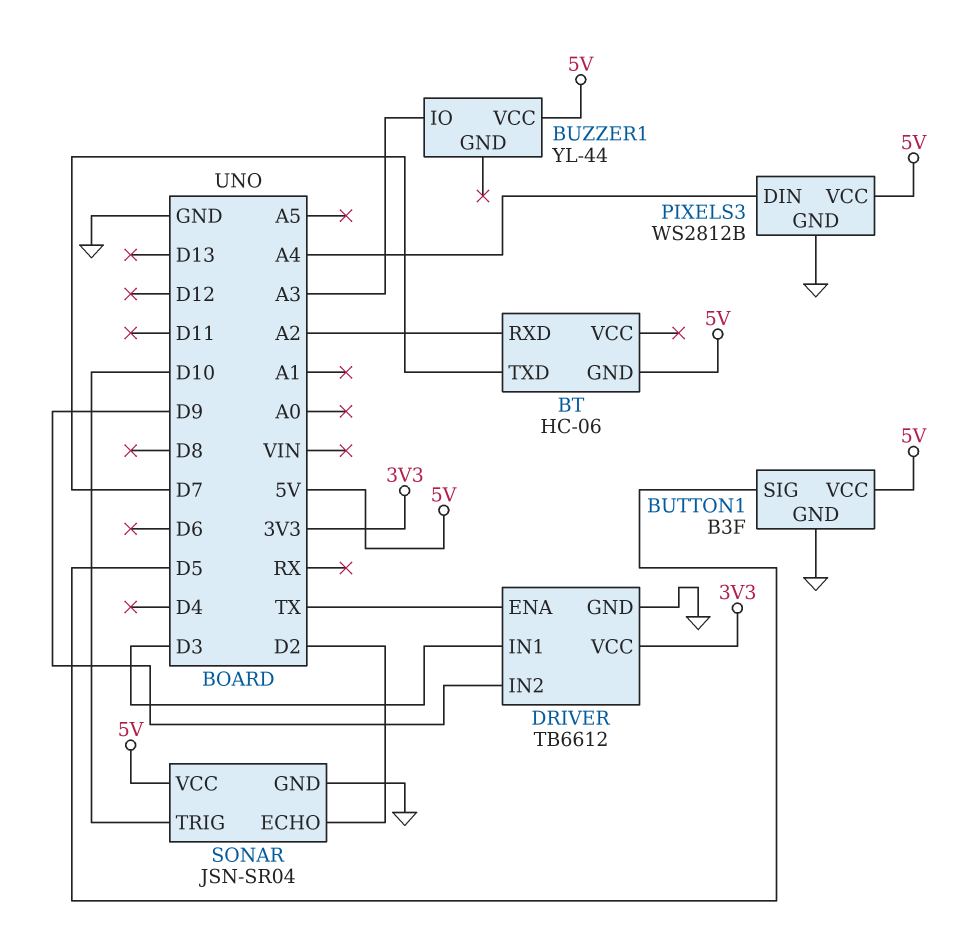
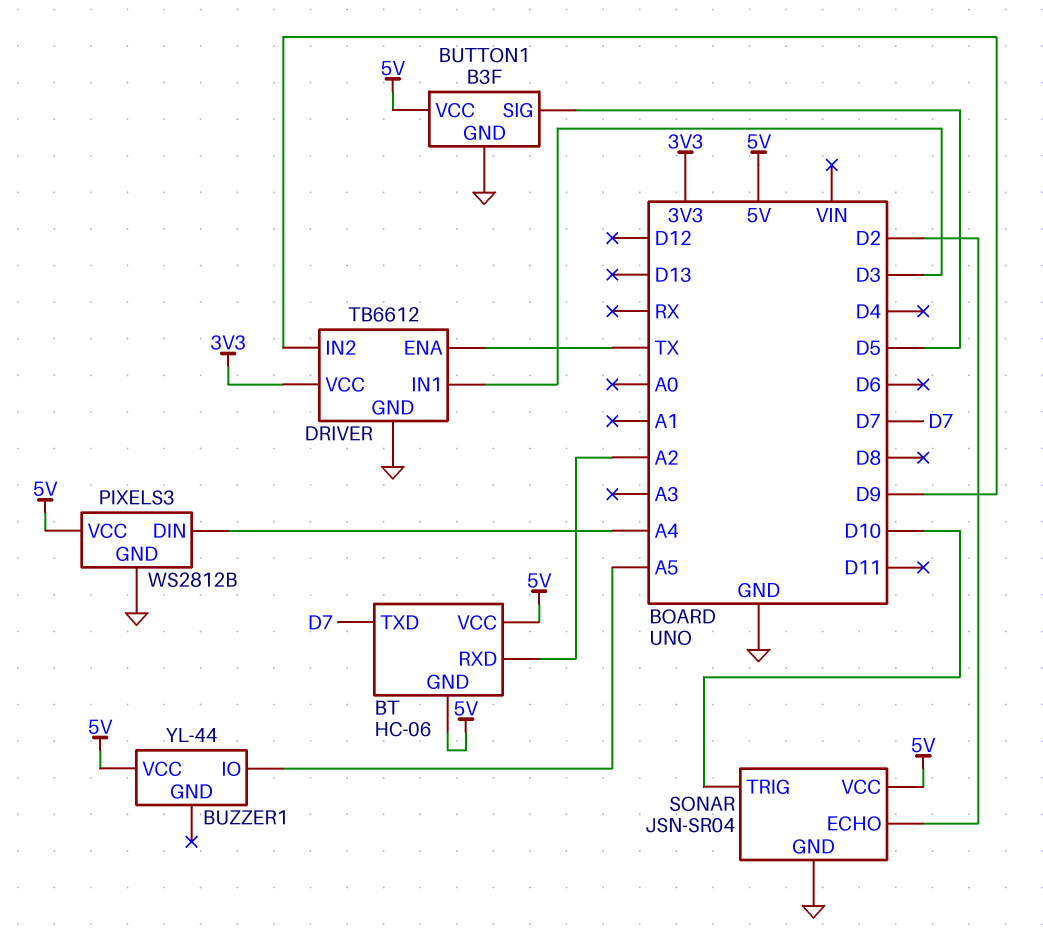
BT pin VCC: none -> 5V
BUZZER1 pin IO: A3 -> A5

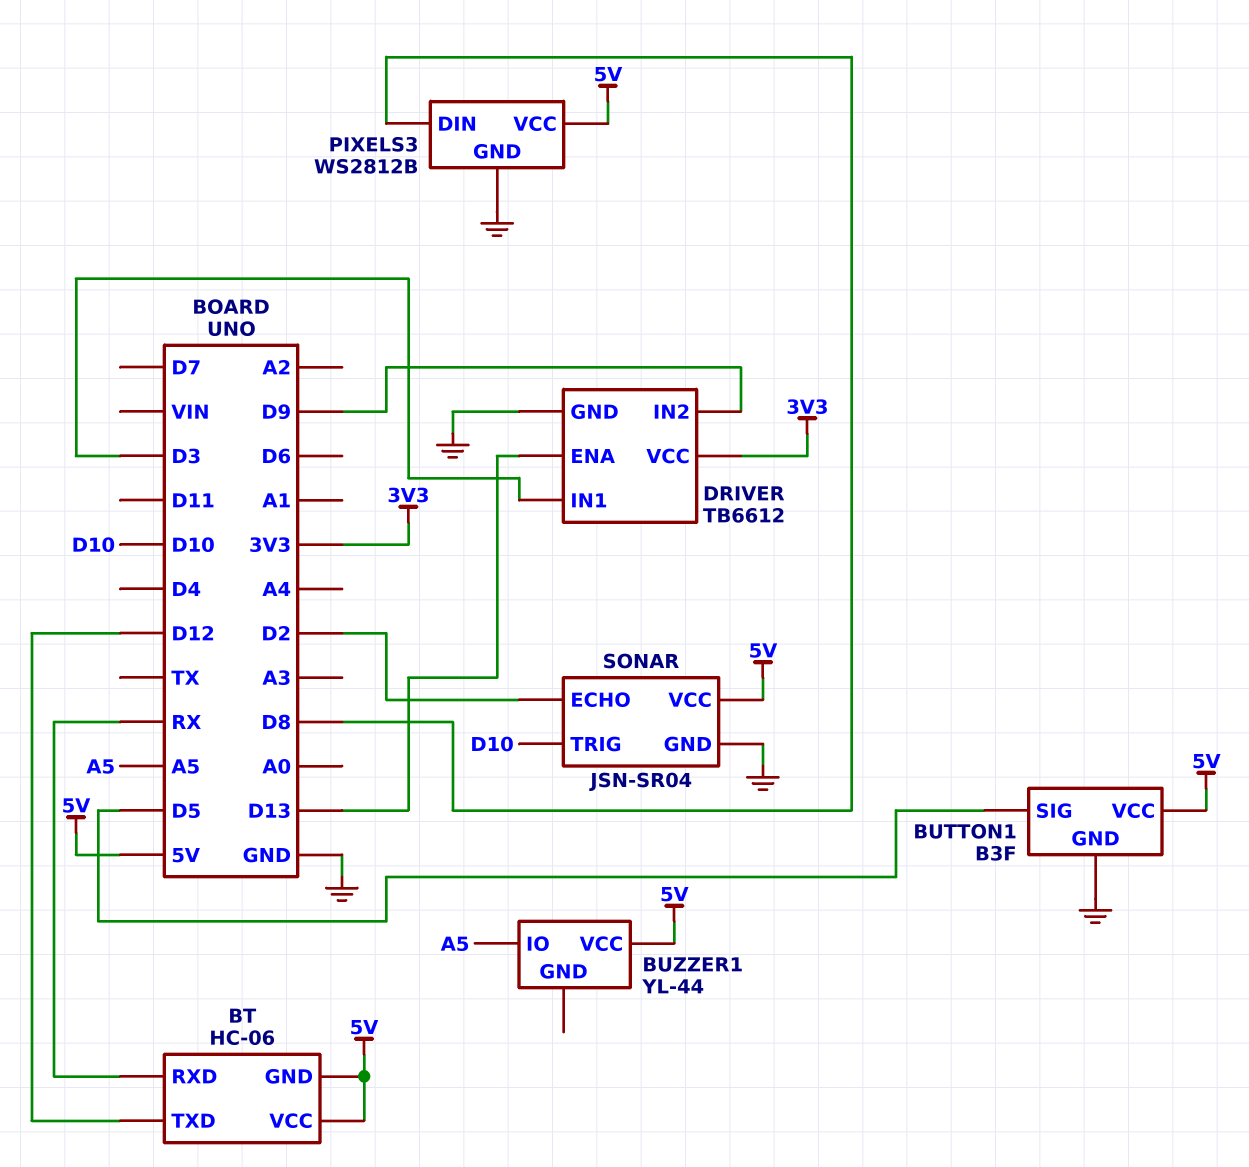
BT pin RXD: A2 -> RX
BT pin TXD: D7 -> D12
DRIVER pin ENA: TX -> D13
PIXELS3 pin DIN: A4 -> D8

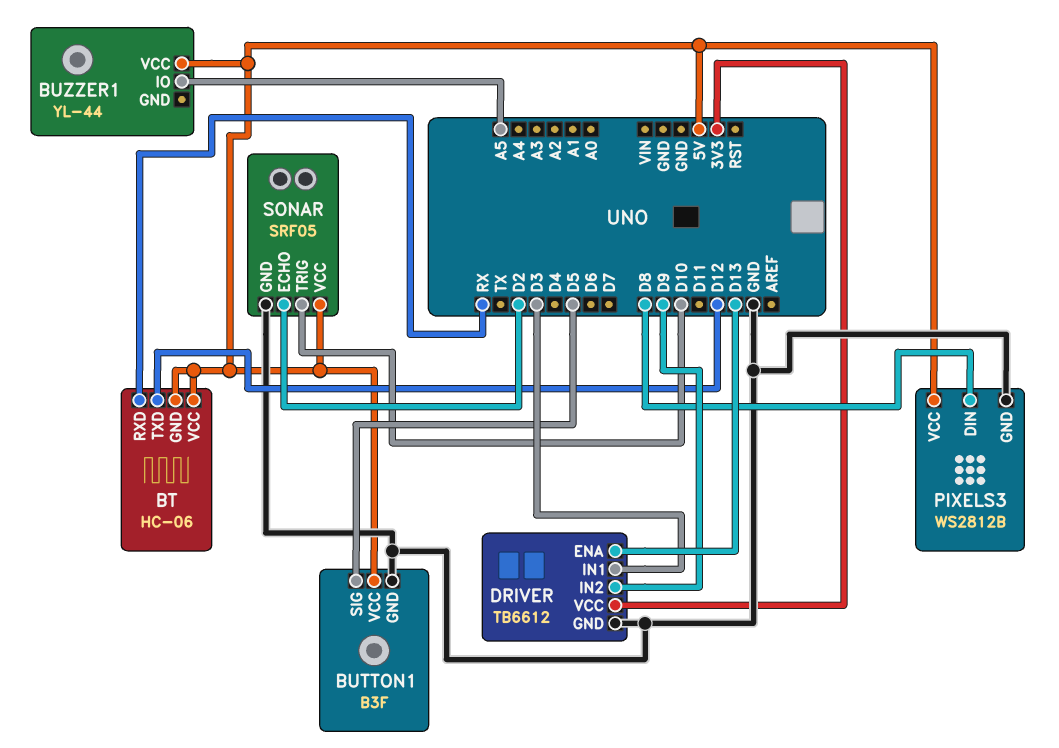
SONAR: JSN-SR04 -> SRF05

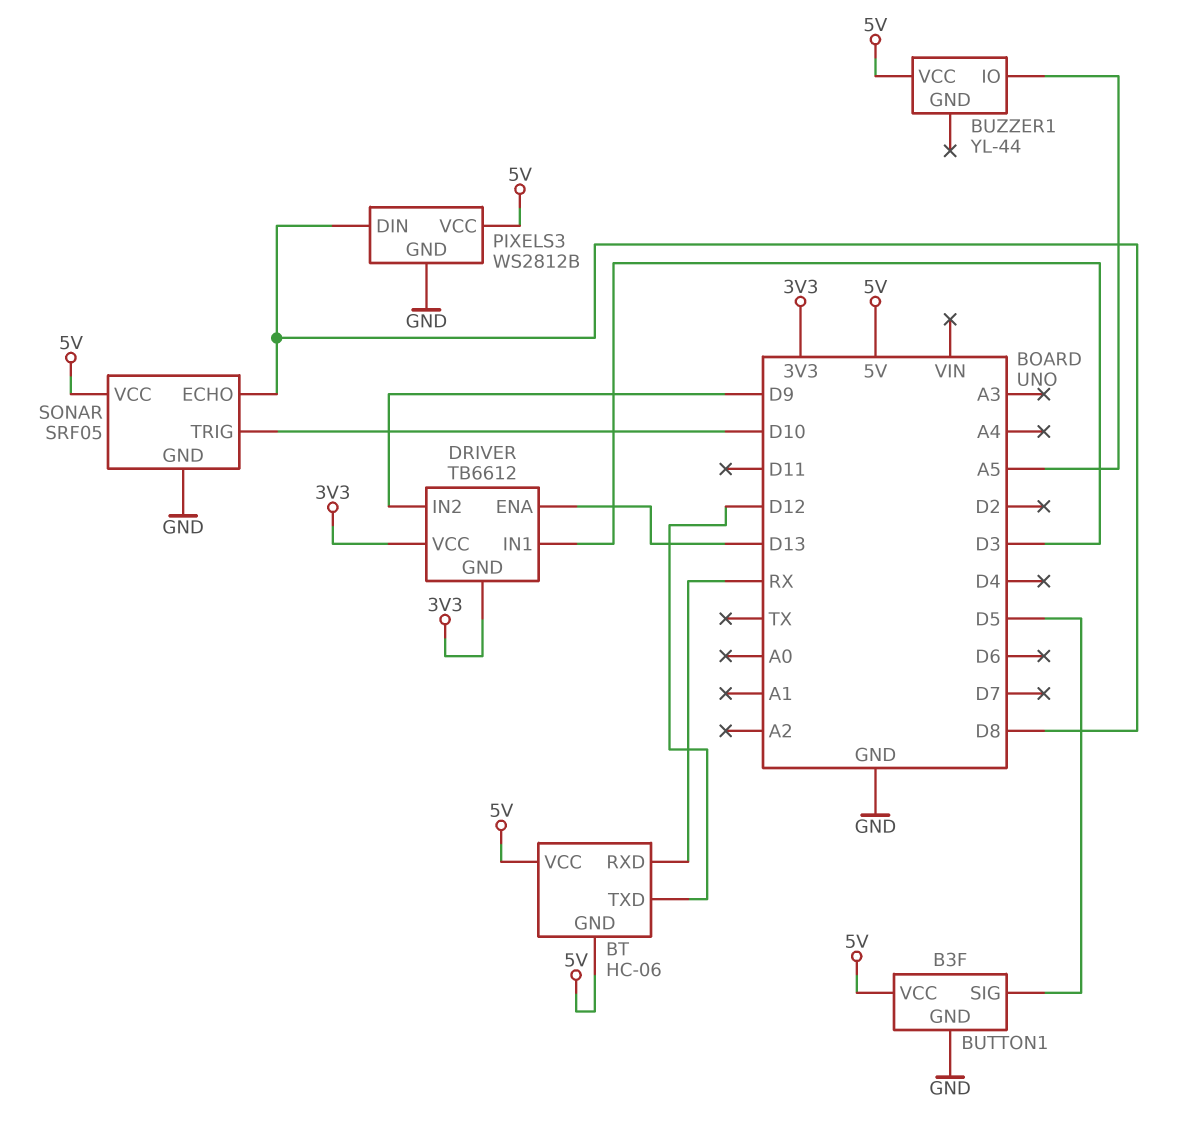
DRIVER pin GND: GND -> 3V3
SONAR pin ECHO: D2 -> D8

